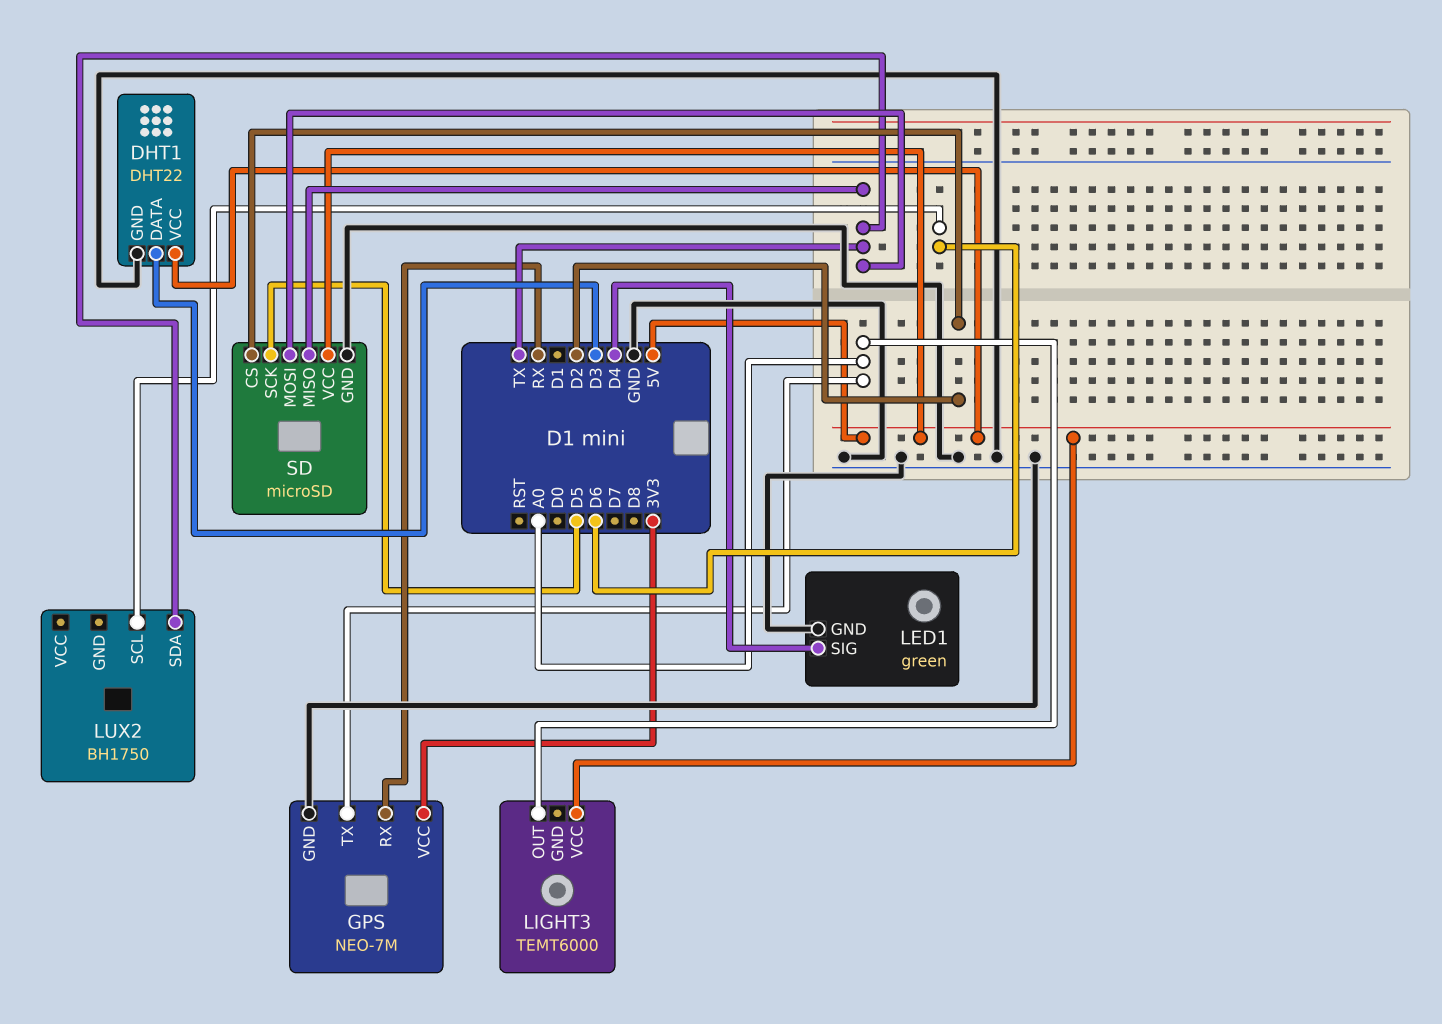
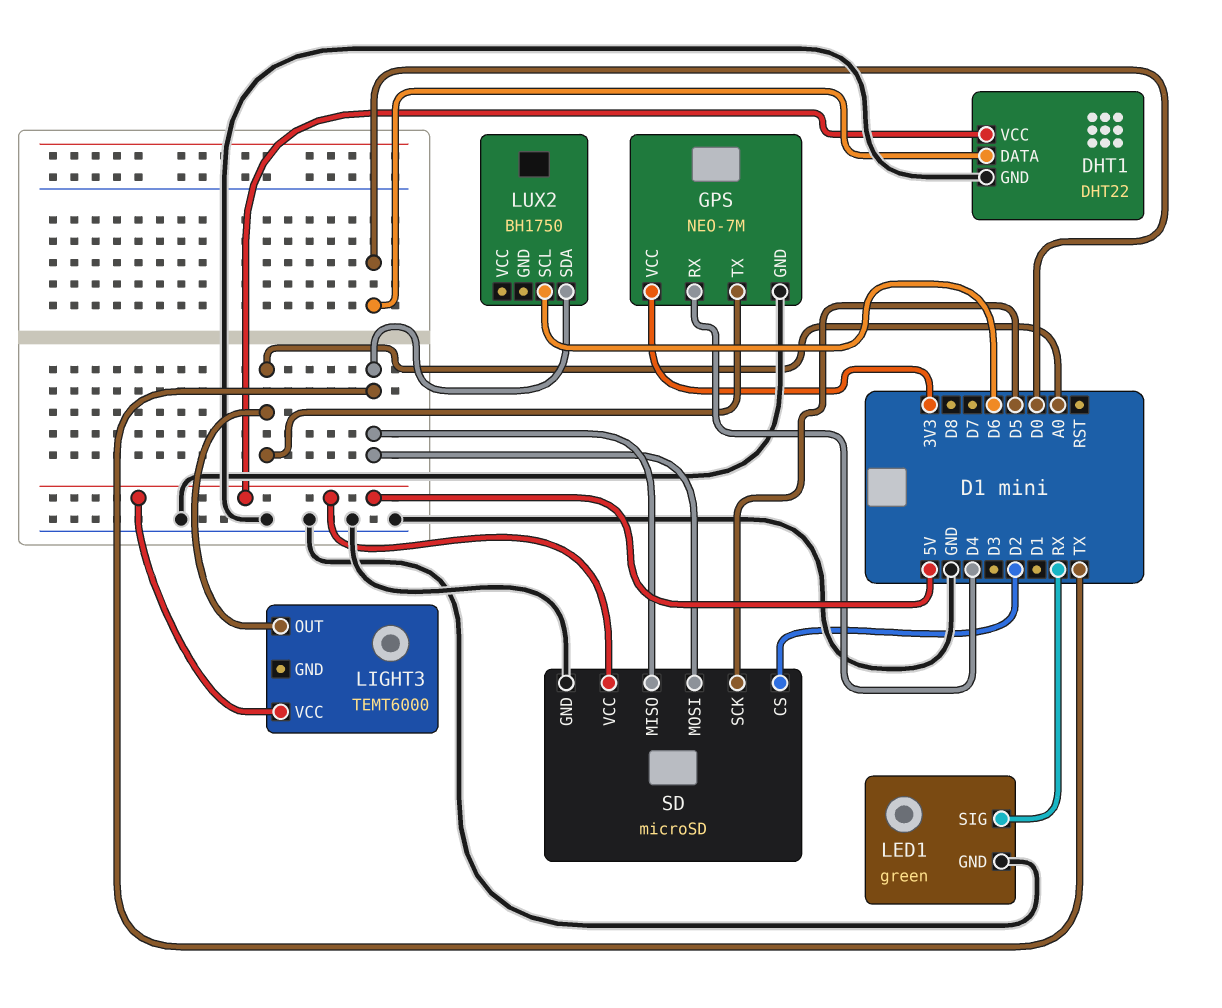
DHT1 pin DATA: D3 -> D0
GPS pin RX: RX -> D4
LED1 pin SIG: D4 -> RX

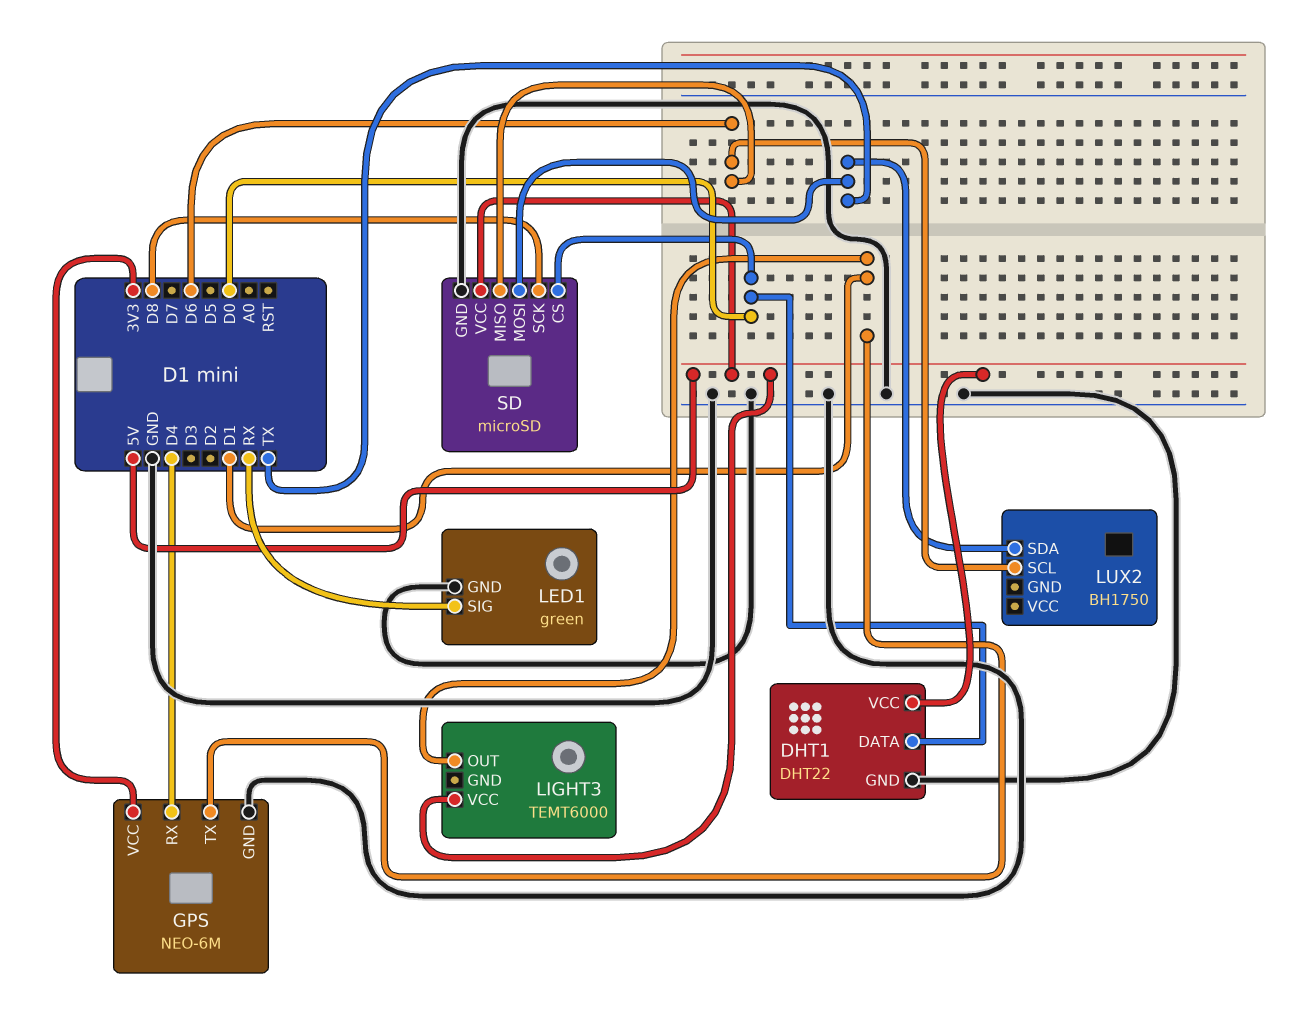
GPS: NEO-7M -> NEO-6M
GPS pin TX: A0 -> D1
LIGHT3 pin OUT: A0 -> D1
SD pin CS: D2 -> D0
SD pin MISO: TX -> D6
SD pin SCK: D5 -> D8

